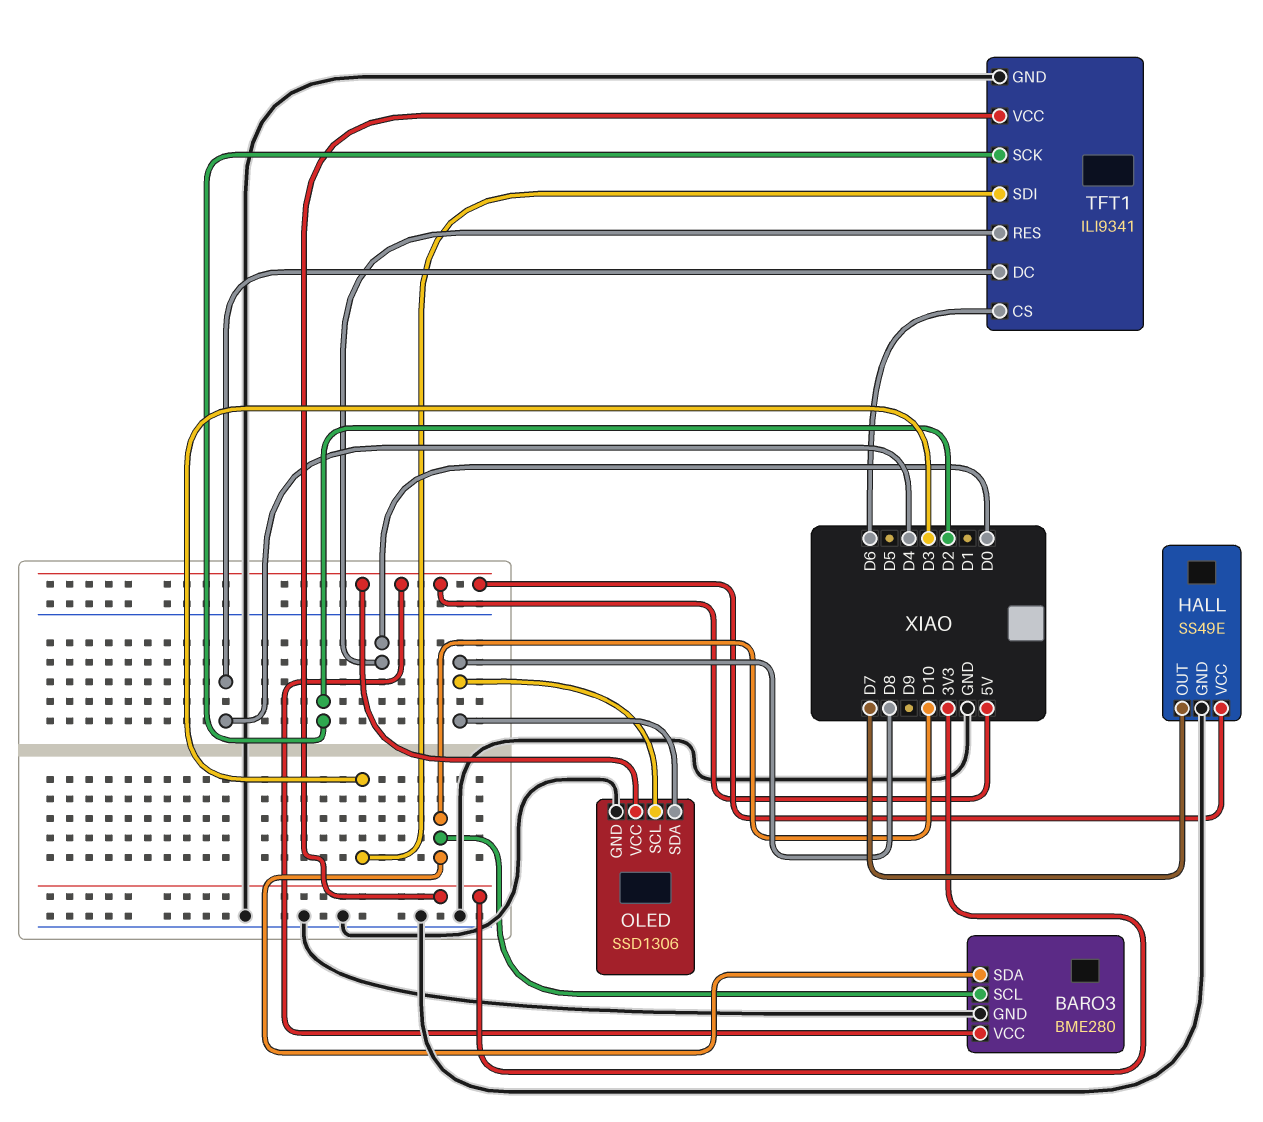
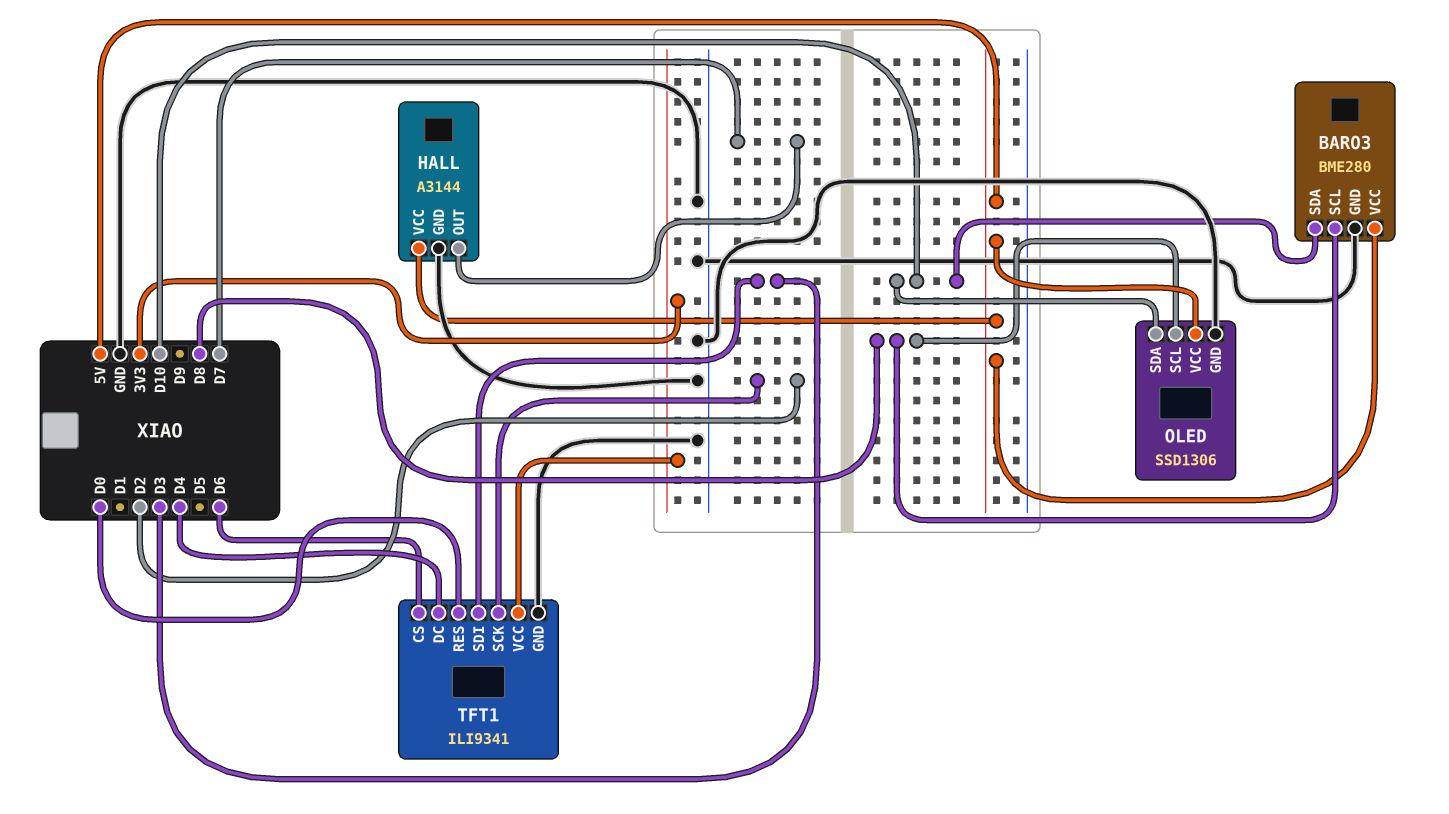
BARO3 pin SCL: D10 -> D8
HALL: SS49E -> A3144
OLED pin SDA: D8 -> D10

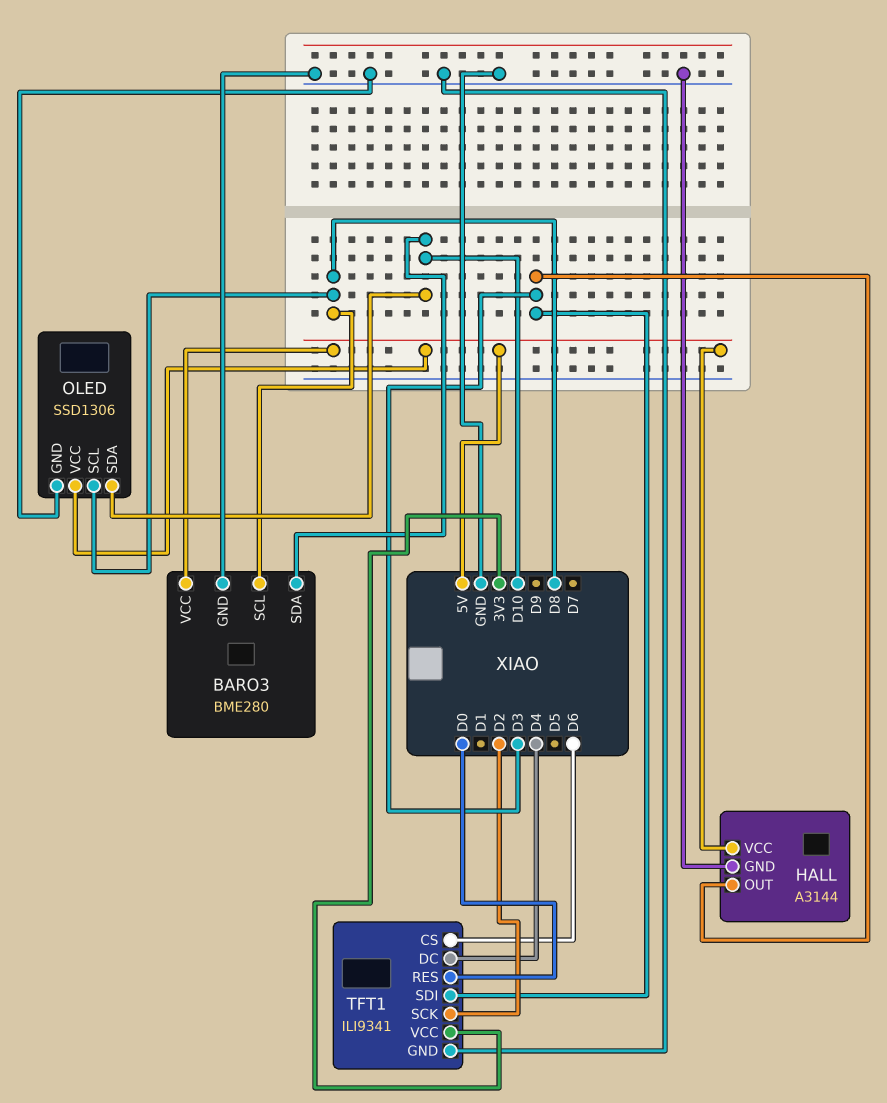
HALL pin OUT: D7 -> D3

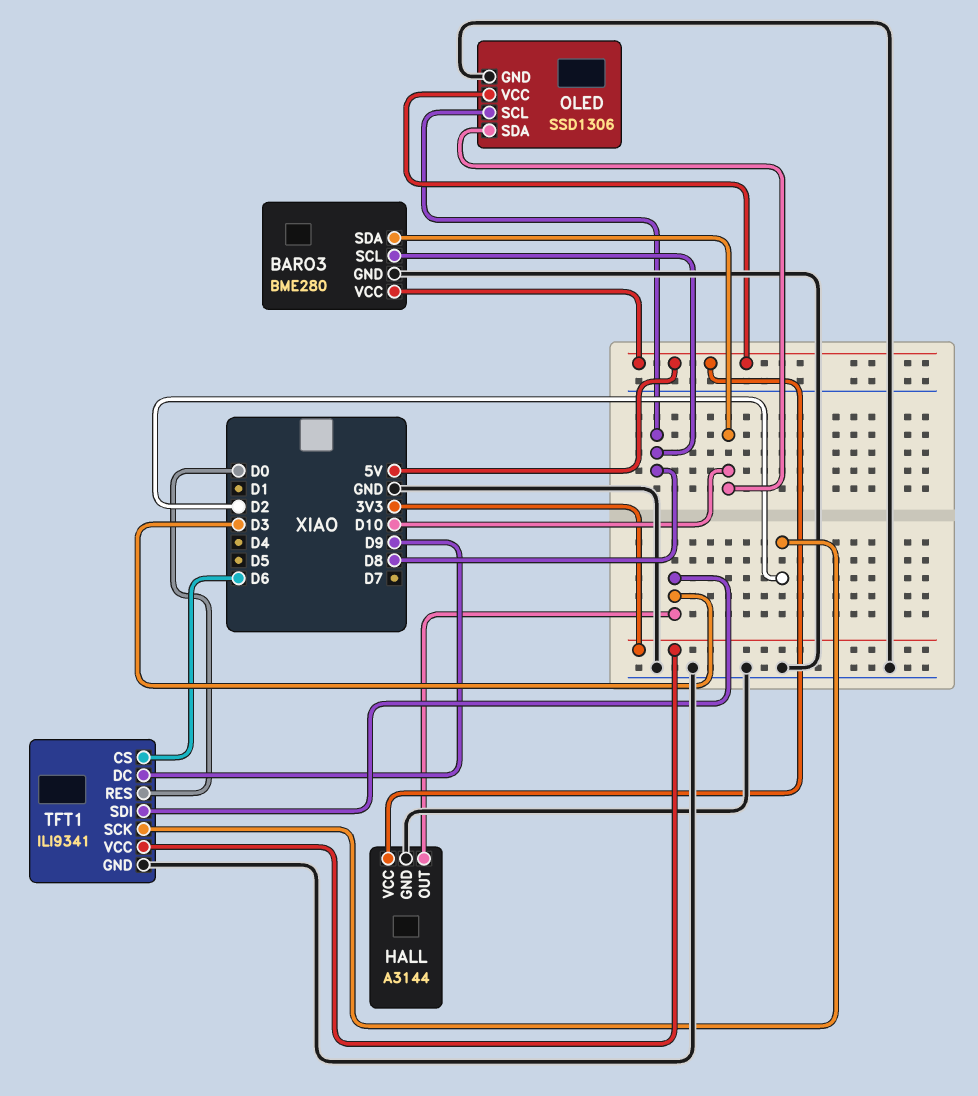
TFT1 pin DC: D4 -> D9

